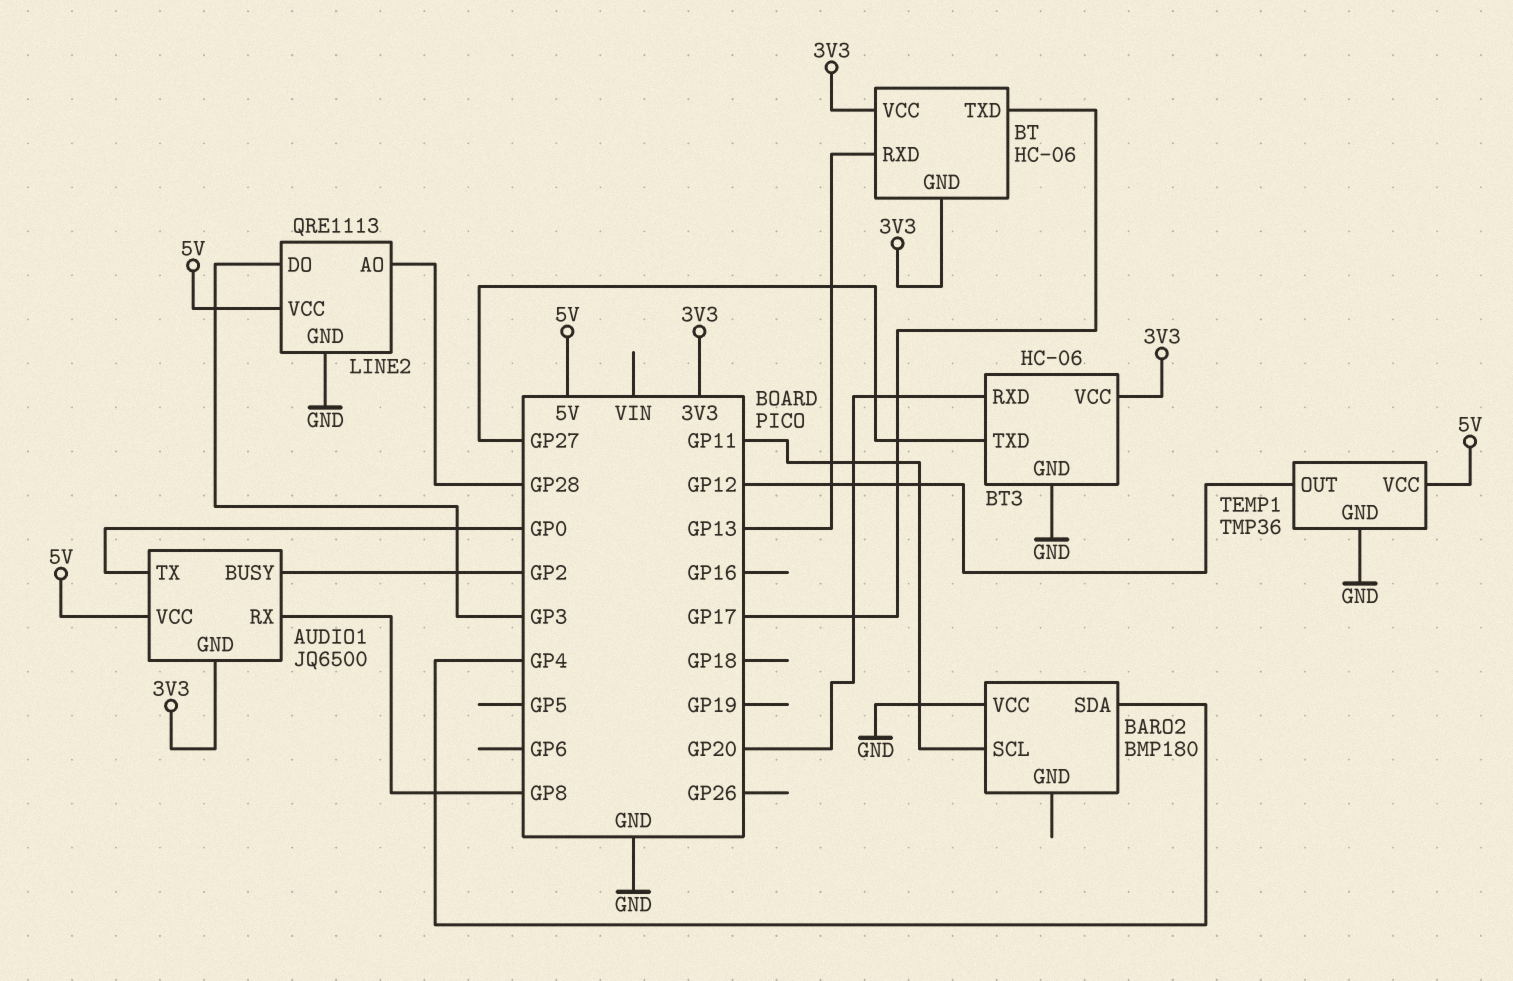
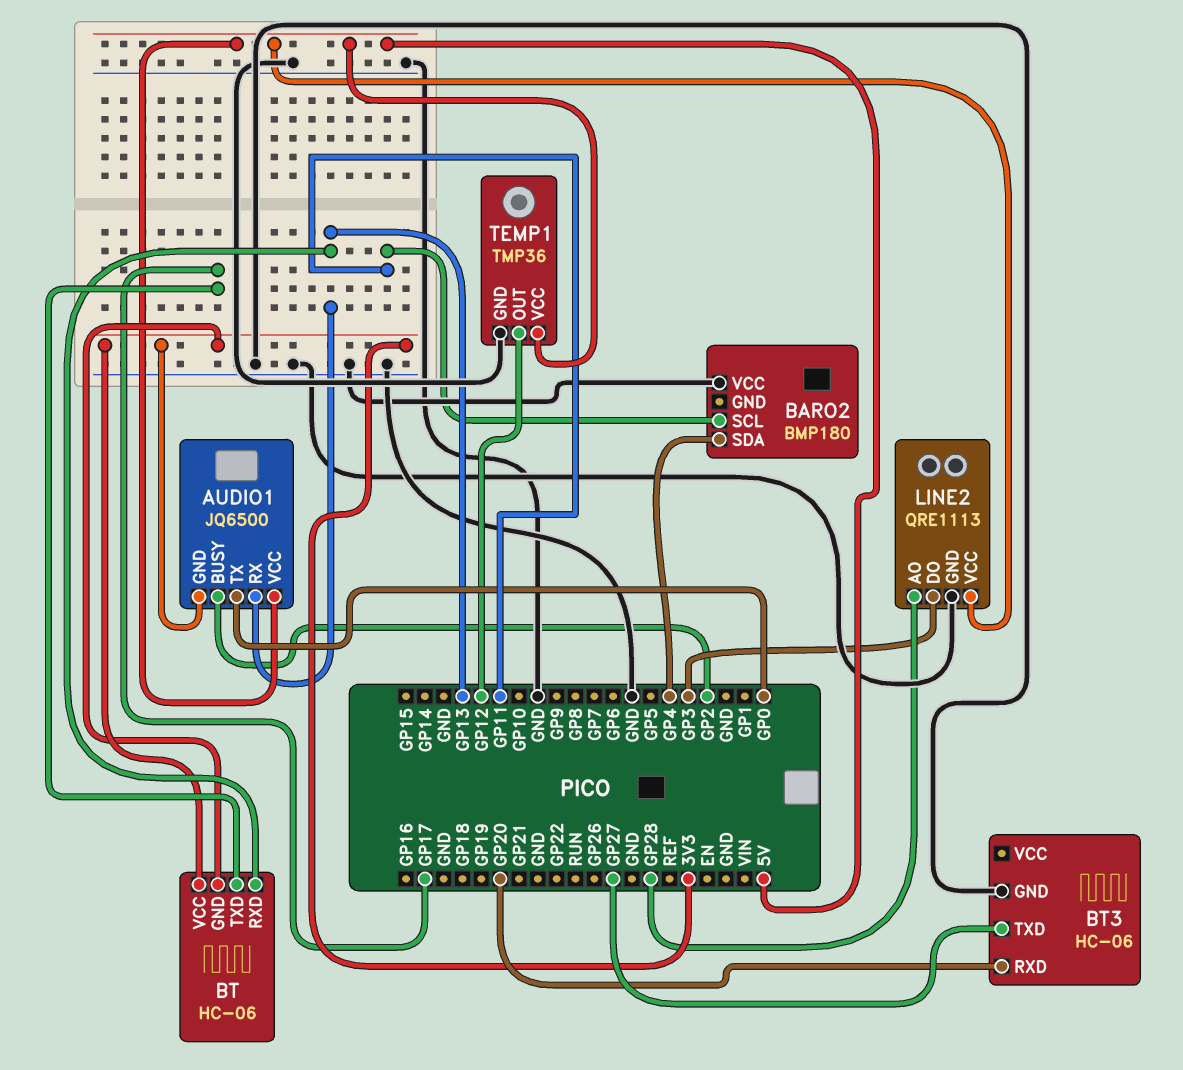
AUDIO1 pin RX: GP8 -> GP13
BT3 pin VCC: 3V3 -> none

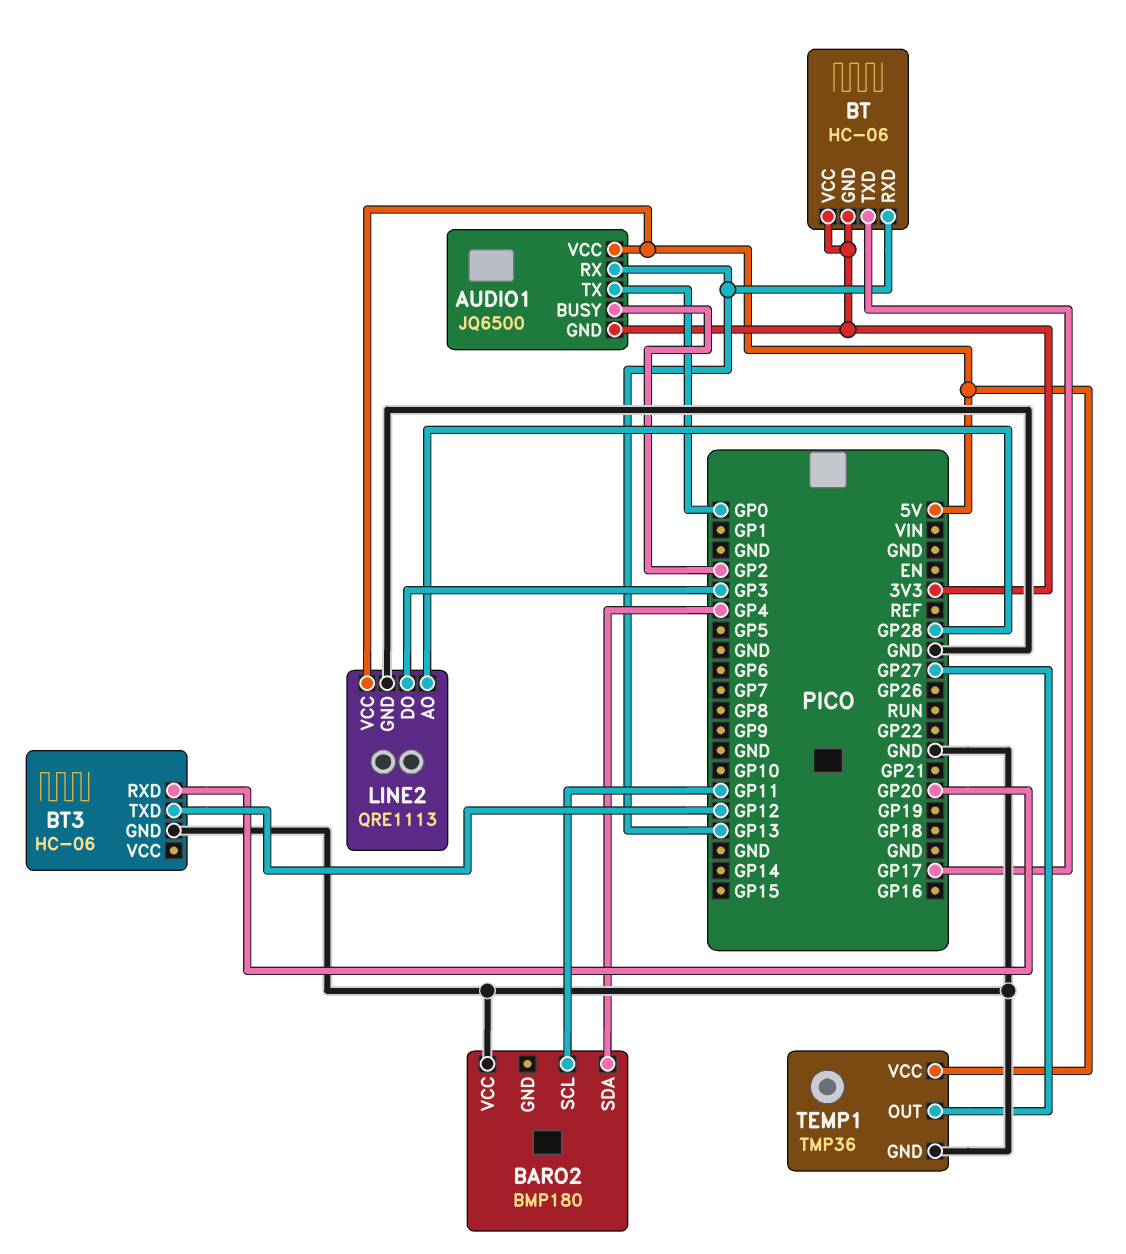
BT3 pin TXD: GP27 -> GP12
TEMP1 pin OUT: GP12 -> GP27

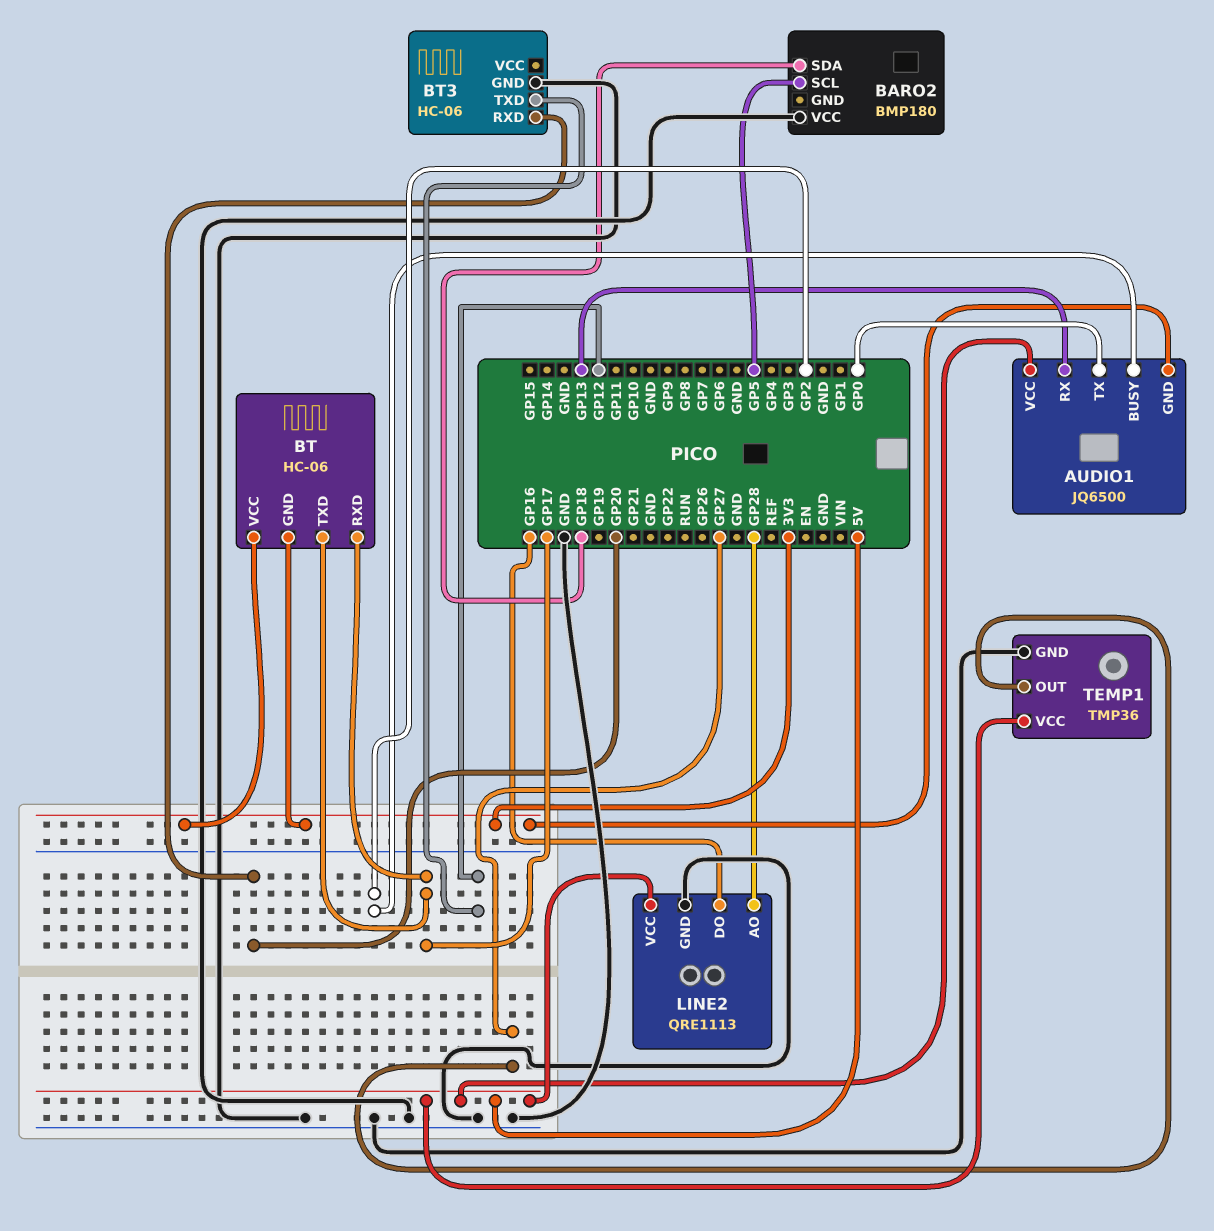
BARO2 pin SCL: GP11 -> GP5
BARO2 pin SDA: GP4 -> GP18
BT pin RXD: GP13 -> GP17
LINE2 pin DO: GP3 -> GP16

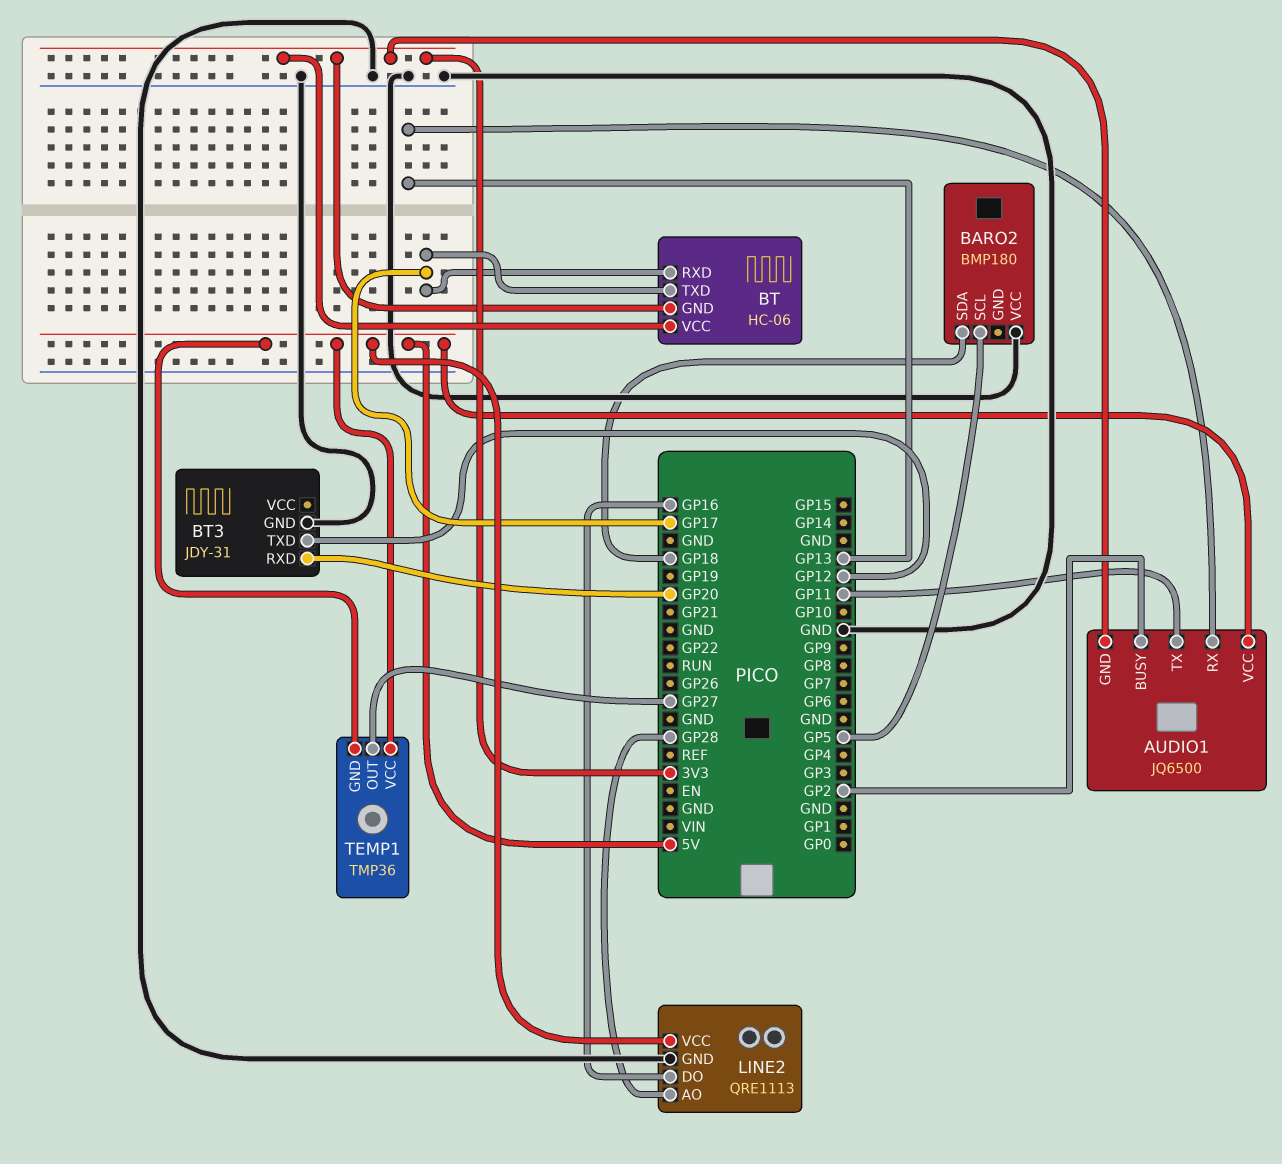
AUDIO1 pin TX: GP0 -> GP11
BT3: HC-06 -> JDY-31
TEMP1 pin GND: GND -> 5V

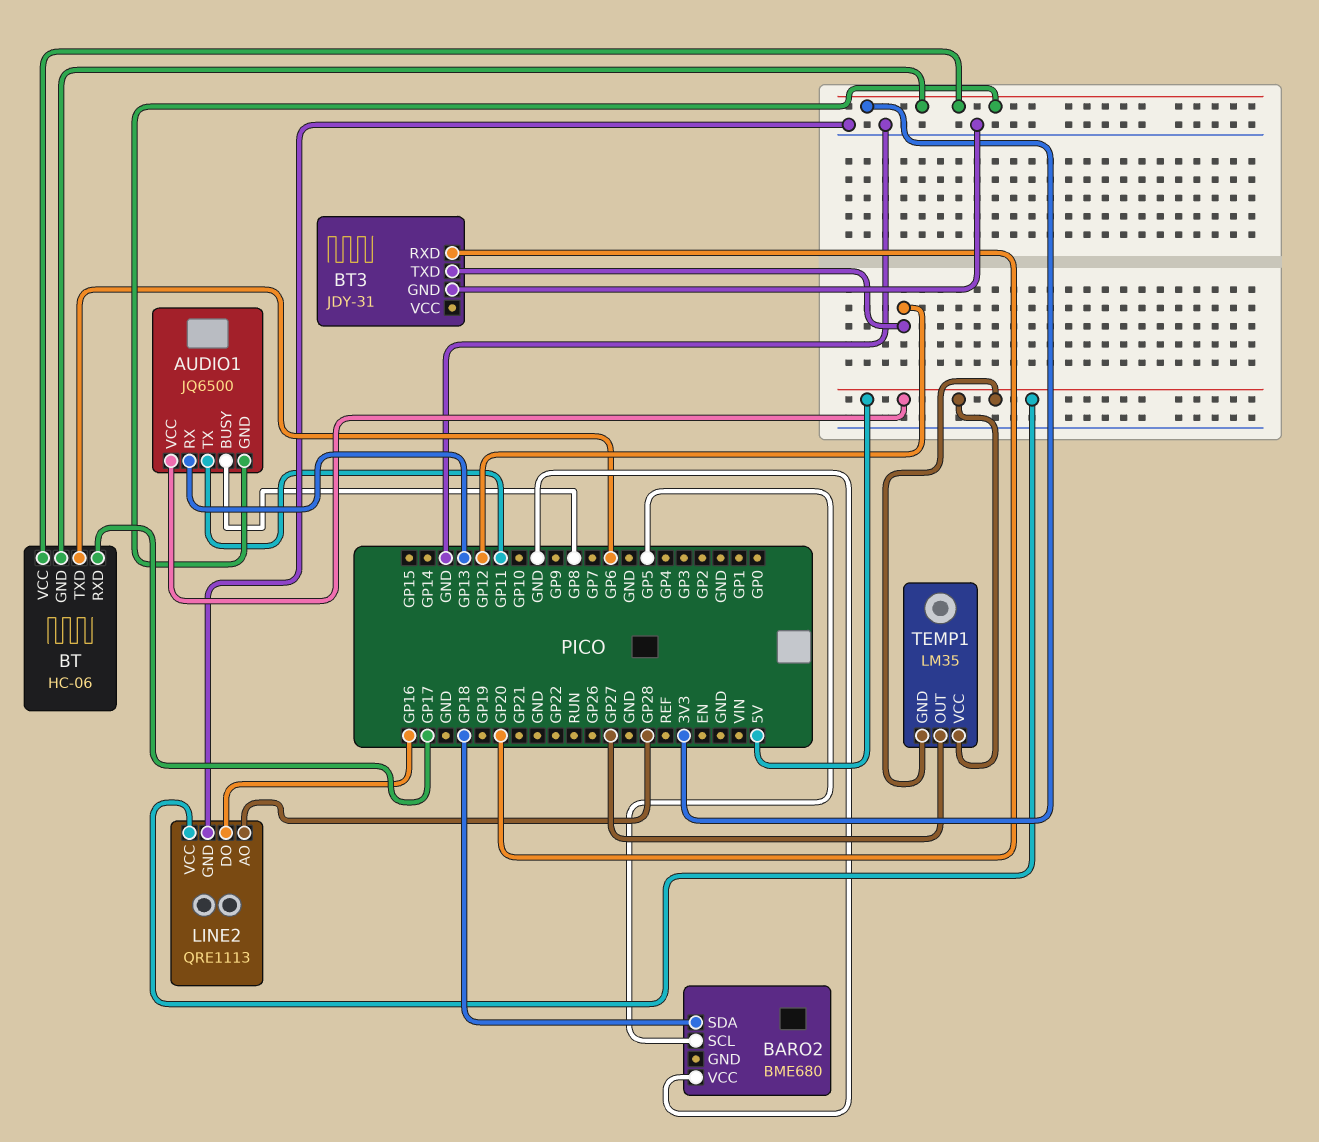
AUDIO1 pin BUSY: GP2 -> GP8
BARO2: BMP180 -> BME680
BT pin TXD: GP17 -> GP6
TEMP1: TMP36 -> LM35

